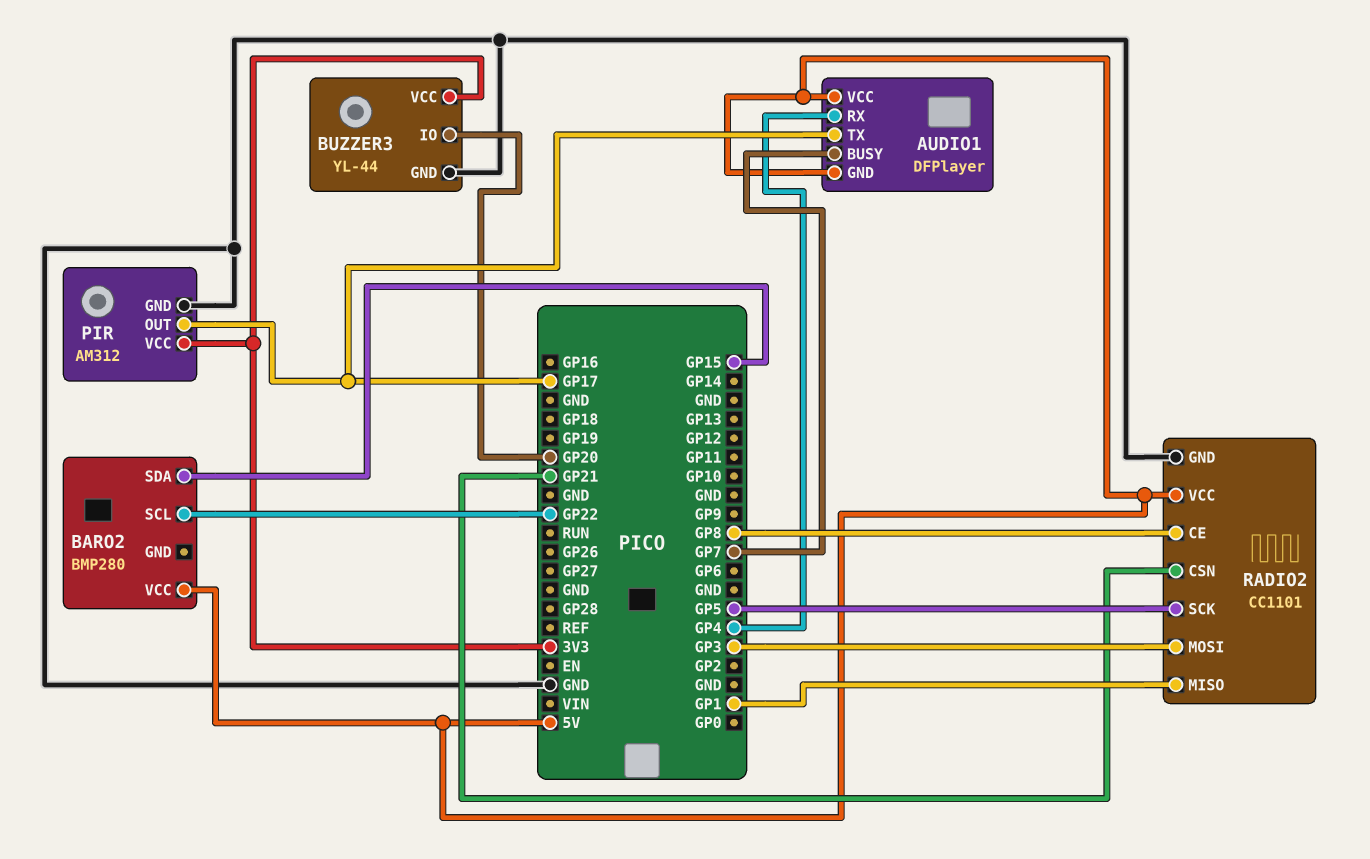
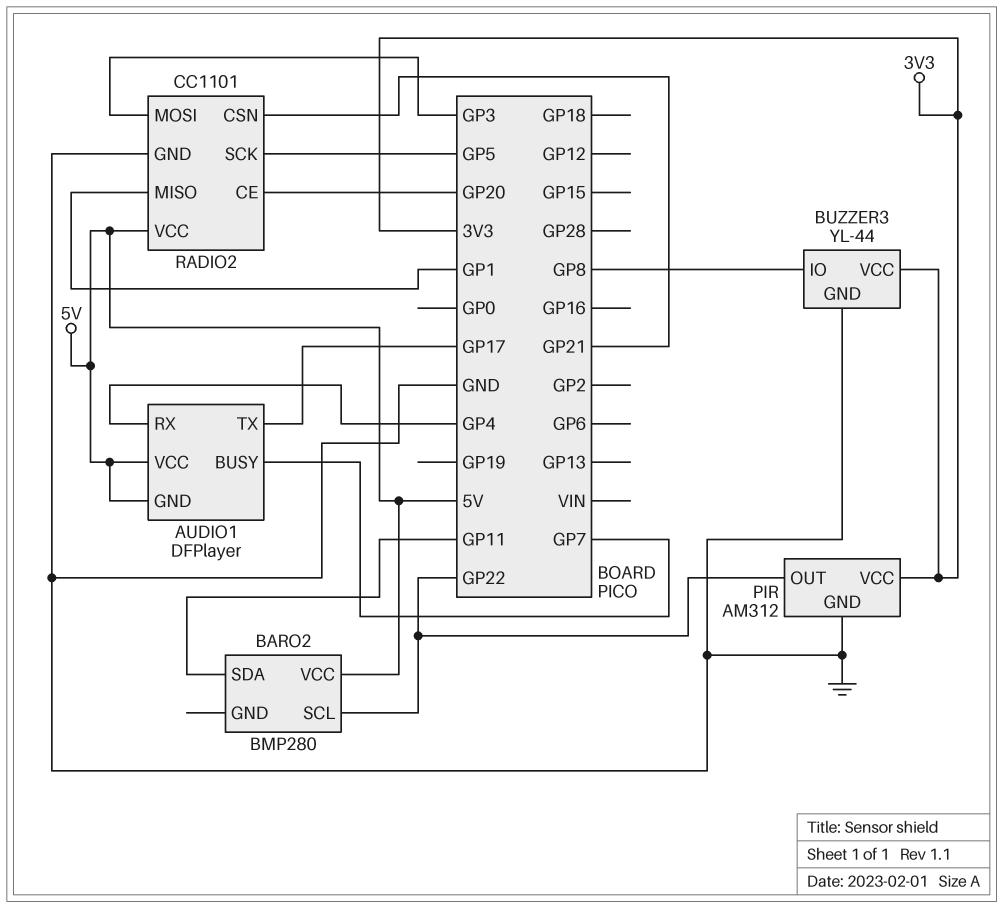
BARO2 pin SDA: GP15 -> GP11
BUZZER3 pin IO: GP20 -> GP8
PIR pin OUT: GP17 -> GP22
RADIO2 pin CE: GP8 -> GP20

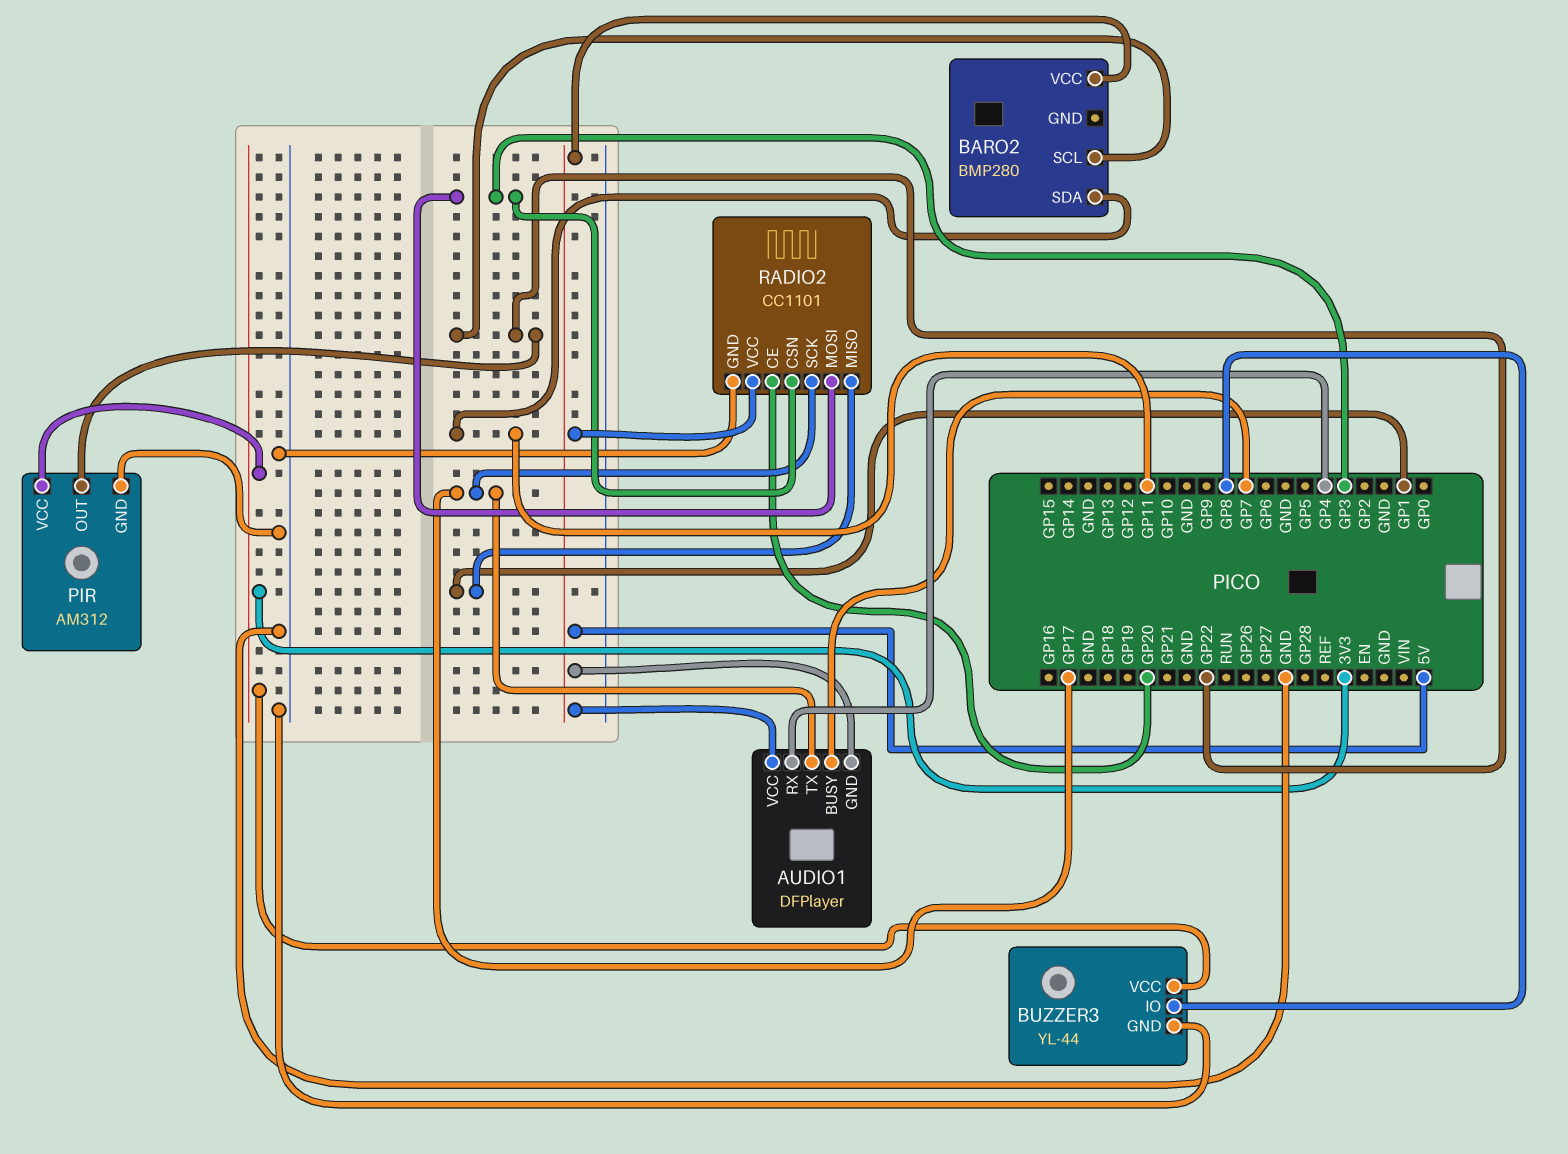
RADIO2 pin CSN: GP21 -> GP3
RADIO2 pin SCK: GP5 -> GP17

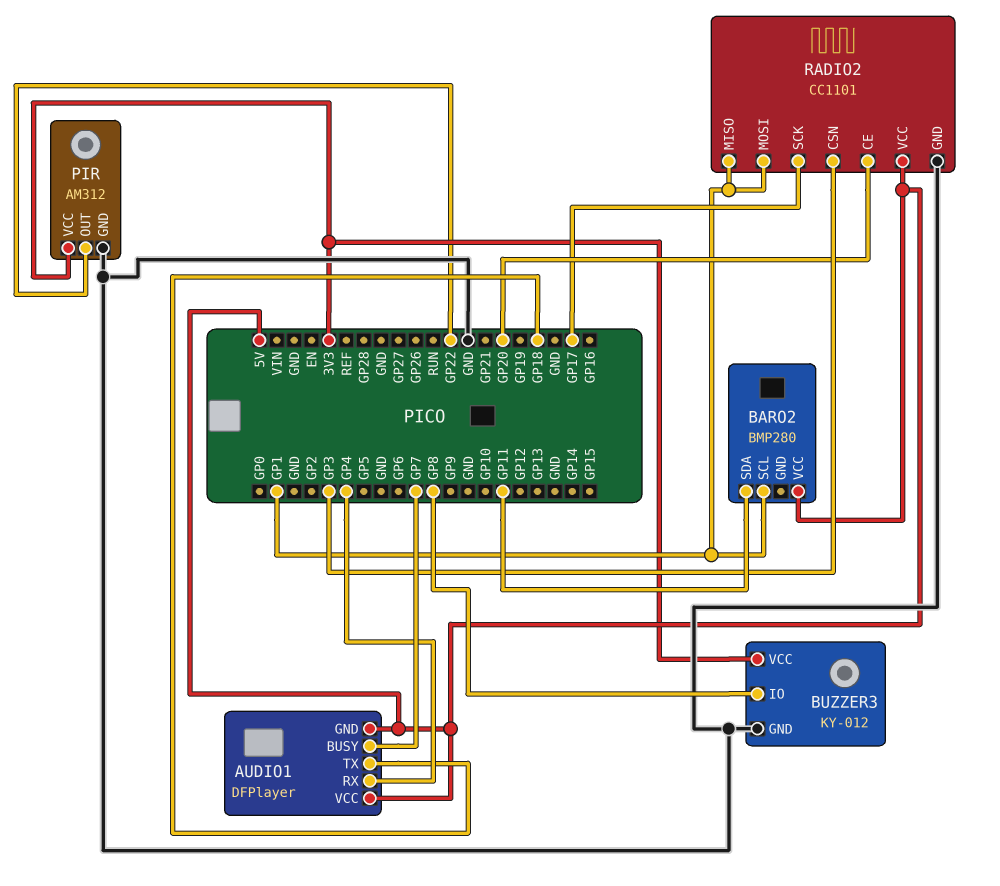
AUDIO1 pin TX: GP17 -> GP18
BARO2 pin SCL: GP22 -> GP1
BUZZER3: YL-44 -> KY-012
RADIO2 pin MOSI: GP3 -> GP1

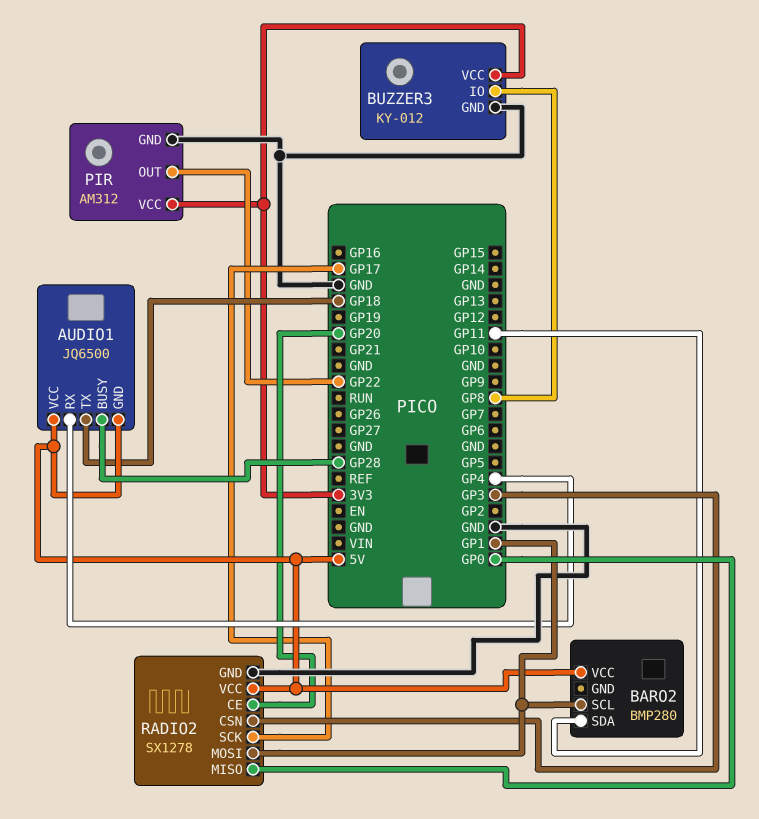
AUDIO1: DFPlayer -> JQ6500
AUDIO1 pin BUSY: GP7 -> GP28
RADIO2: CC1101 -> SX1278
RADIO2 pin MISO: GP1 -> GP0

